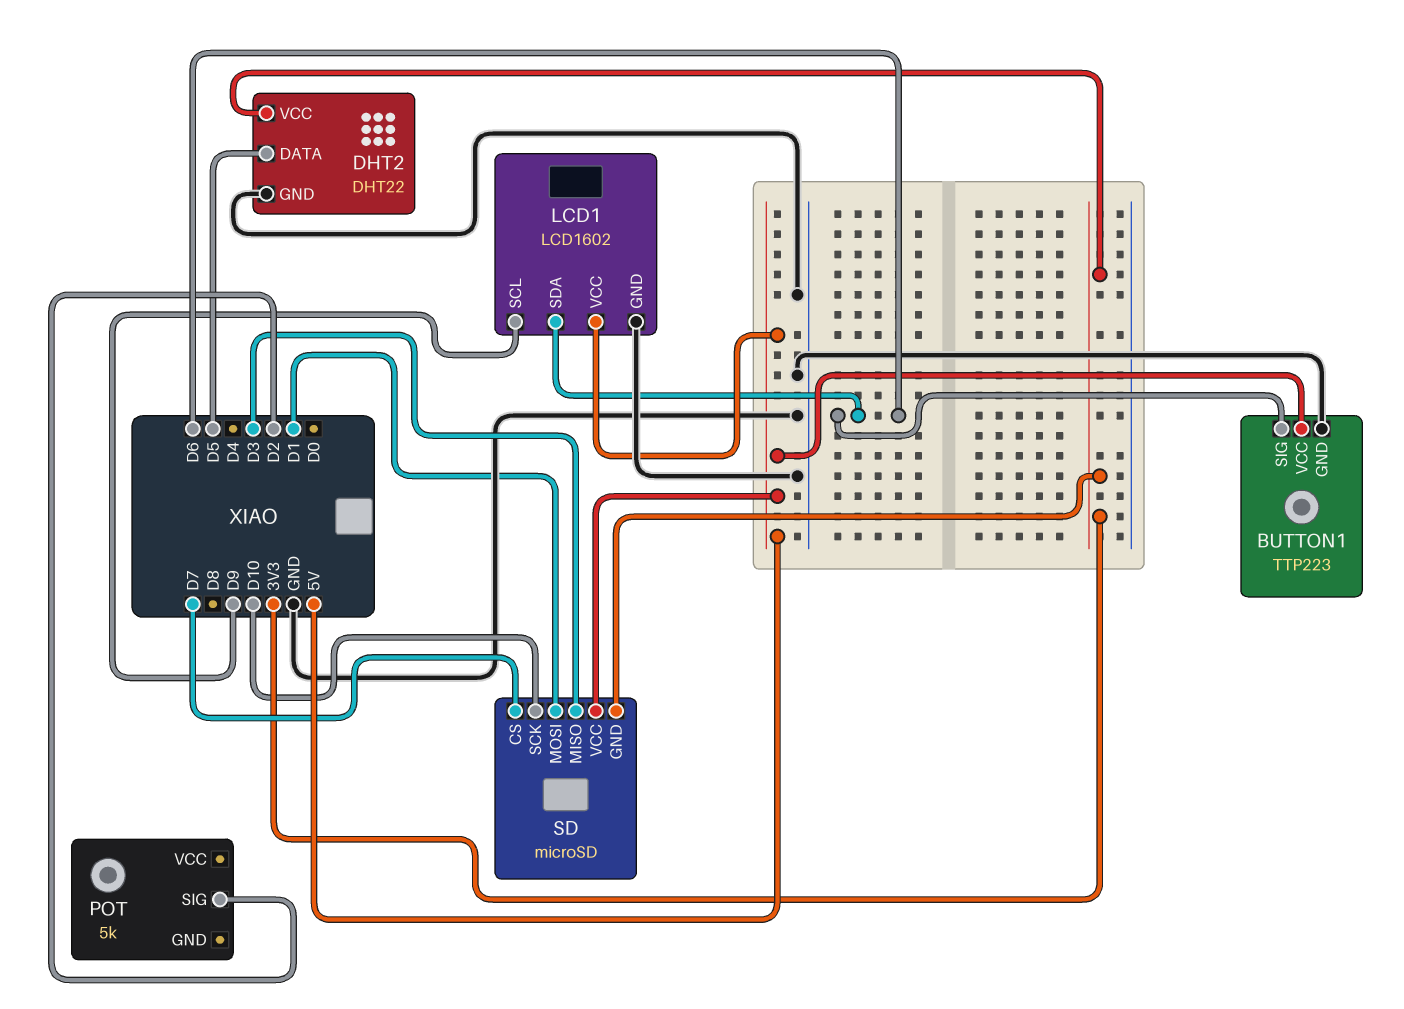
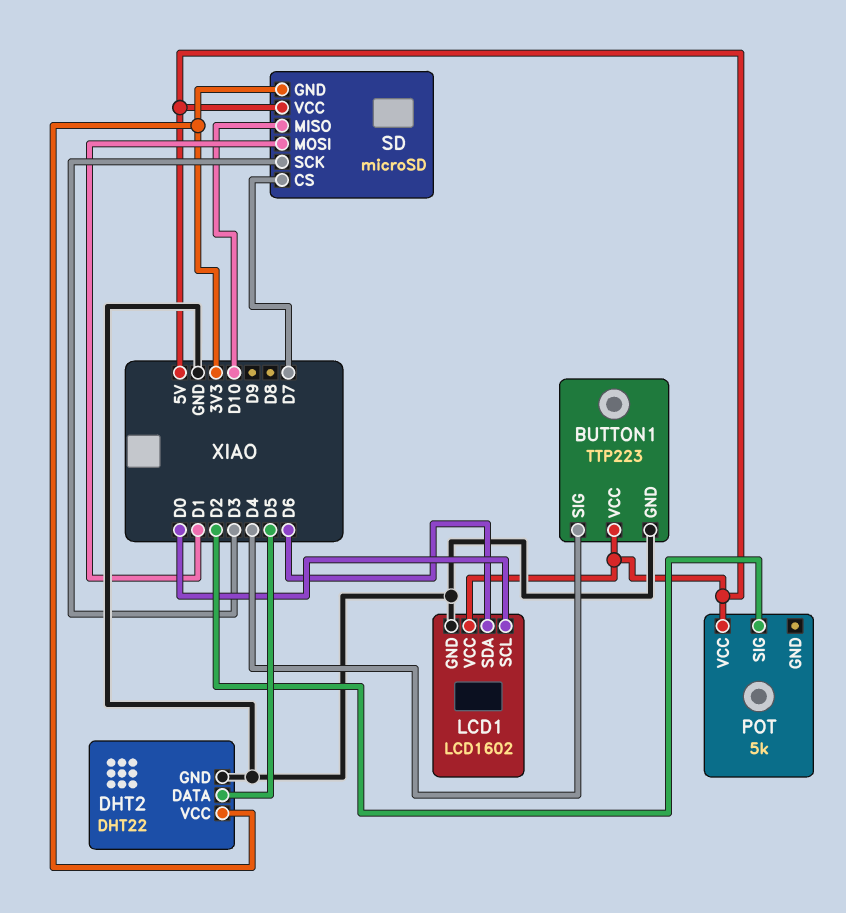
BUTTON1 pin SIG: D6 -> D4
LCD1 pin SCL: D9 -> D0
POT pin VCC: none -> 5V
SD pin MISO: D3 -> D10
SD pin SCK: D10 -> D3

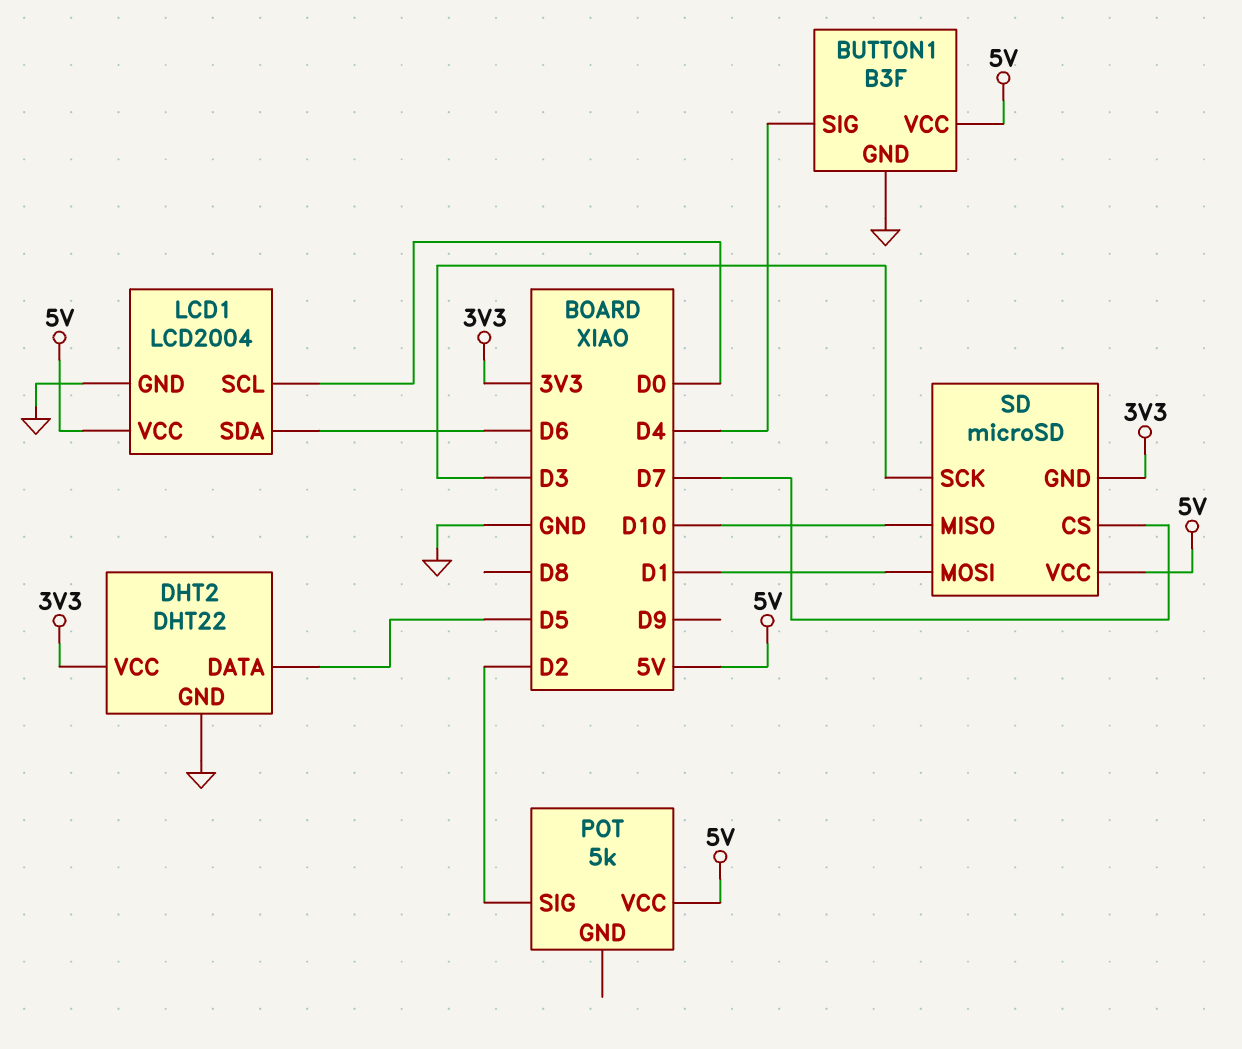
BUTTON1: TTP223 -> B3F
LCD1: LCD1602 -> LCD2004

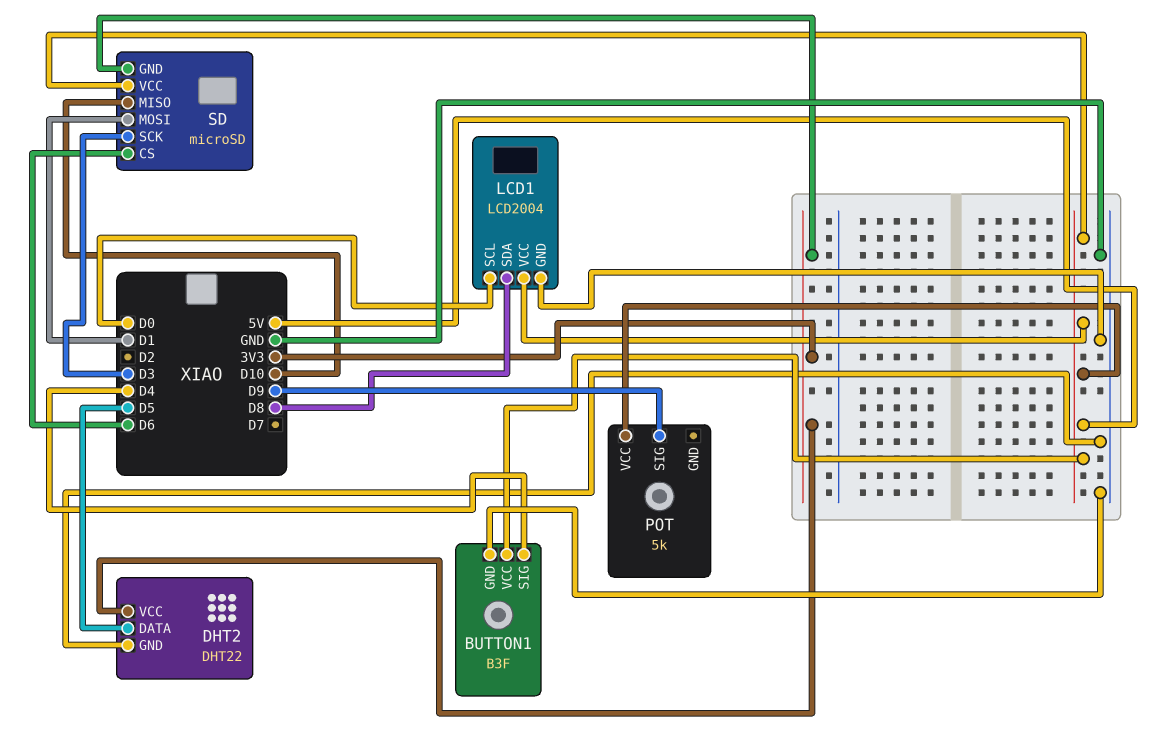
LCD1 pin SDA: D6 -> D8
POT pin SIG: D2 -> D9
SD pin CS: D7 -> D6

